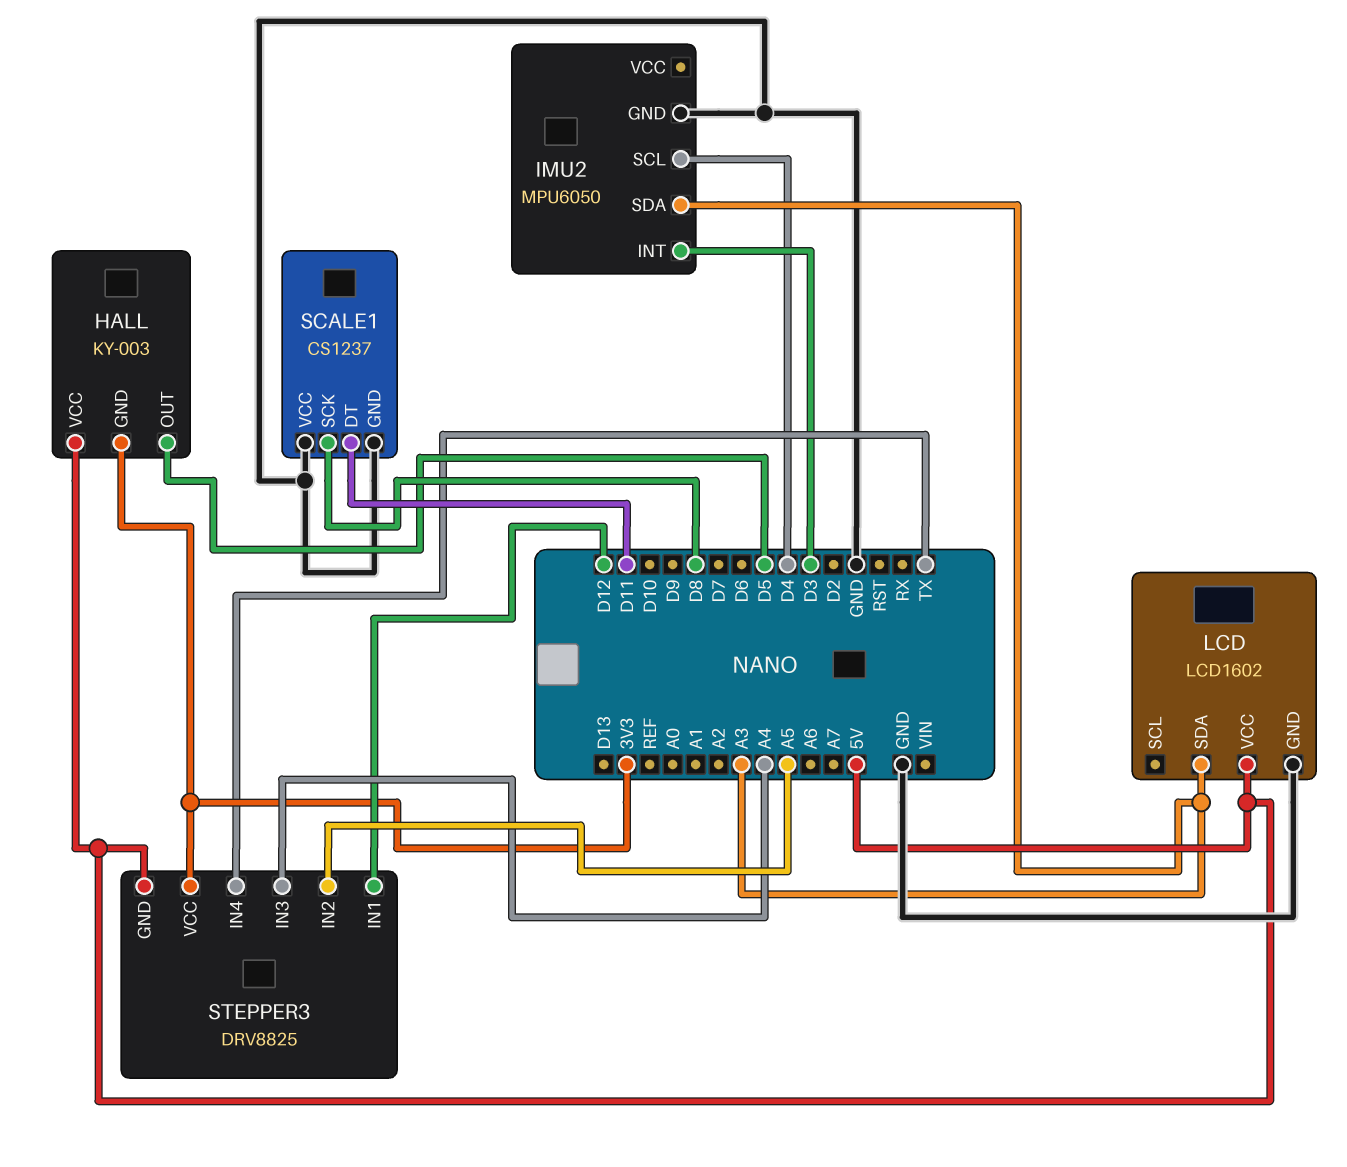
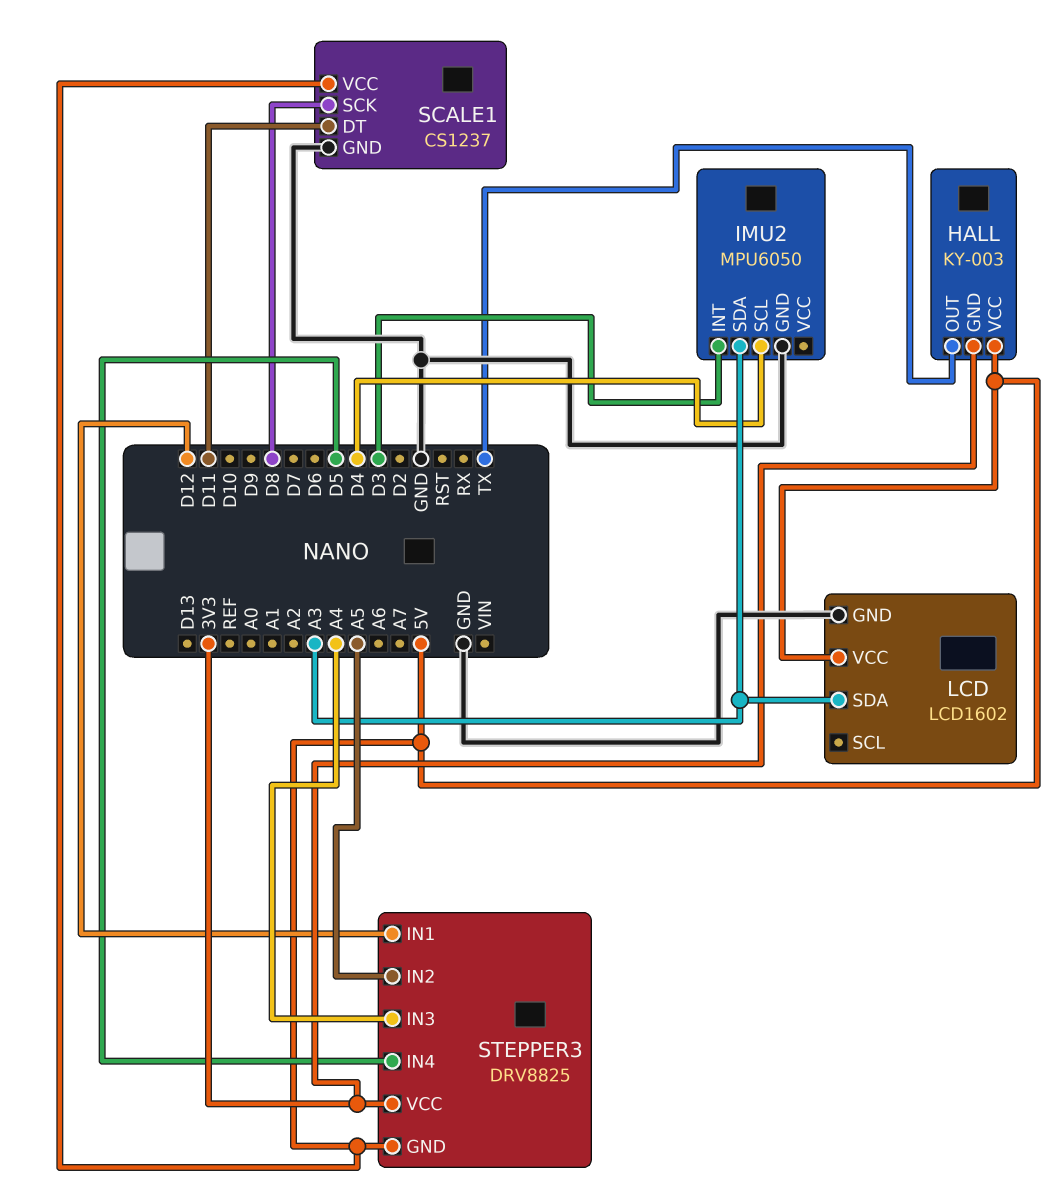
HALL pin OUT: D5 -> TX
SCALE1 pin VCC: GND -> 5V
STEPPER3 pin IN4: TX -> D5

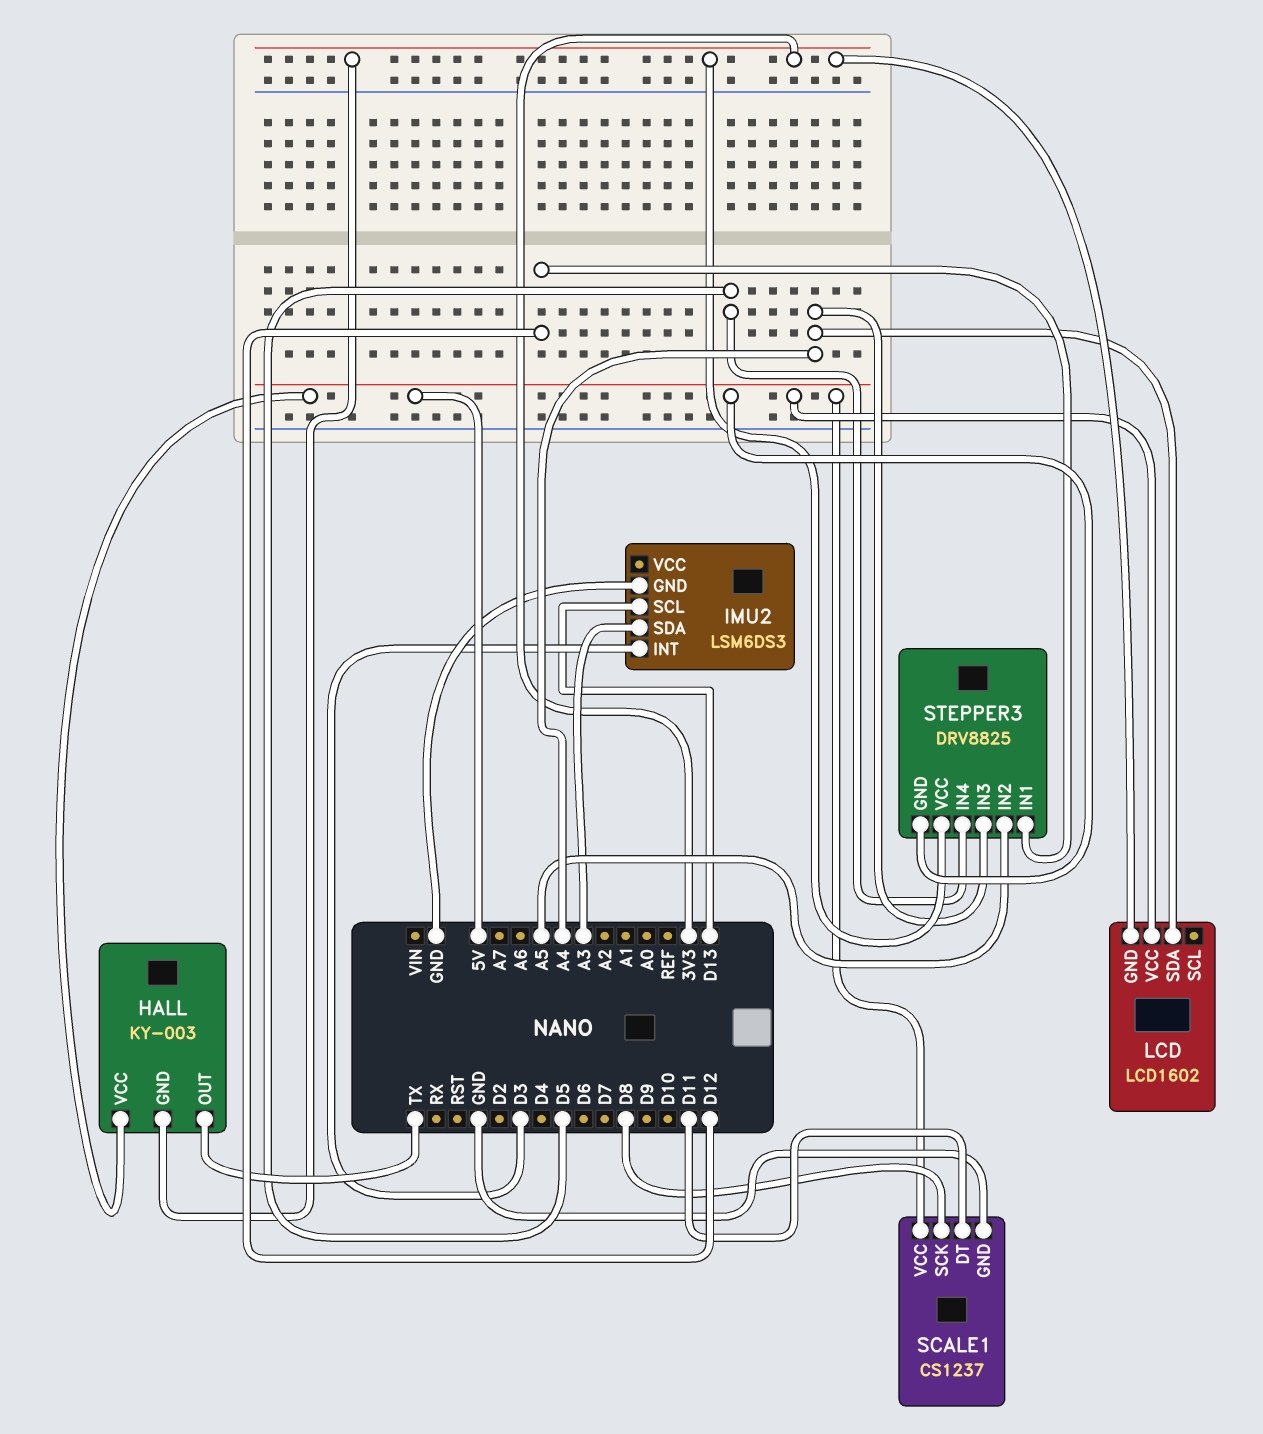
IMU2: MPU6050 -> LSM6DS3
IMU2 pin SCL: D4 -> D13
LCD pin GND: GND -> 3V3
LCD pin SDA: A3 -> A4

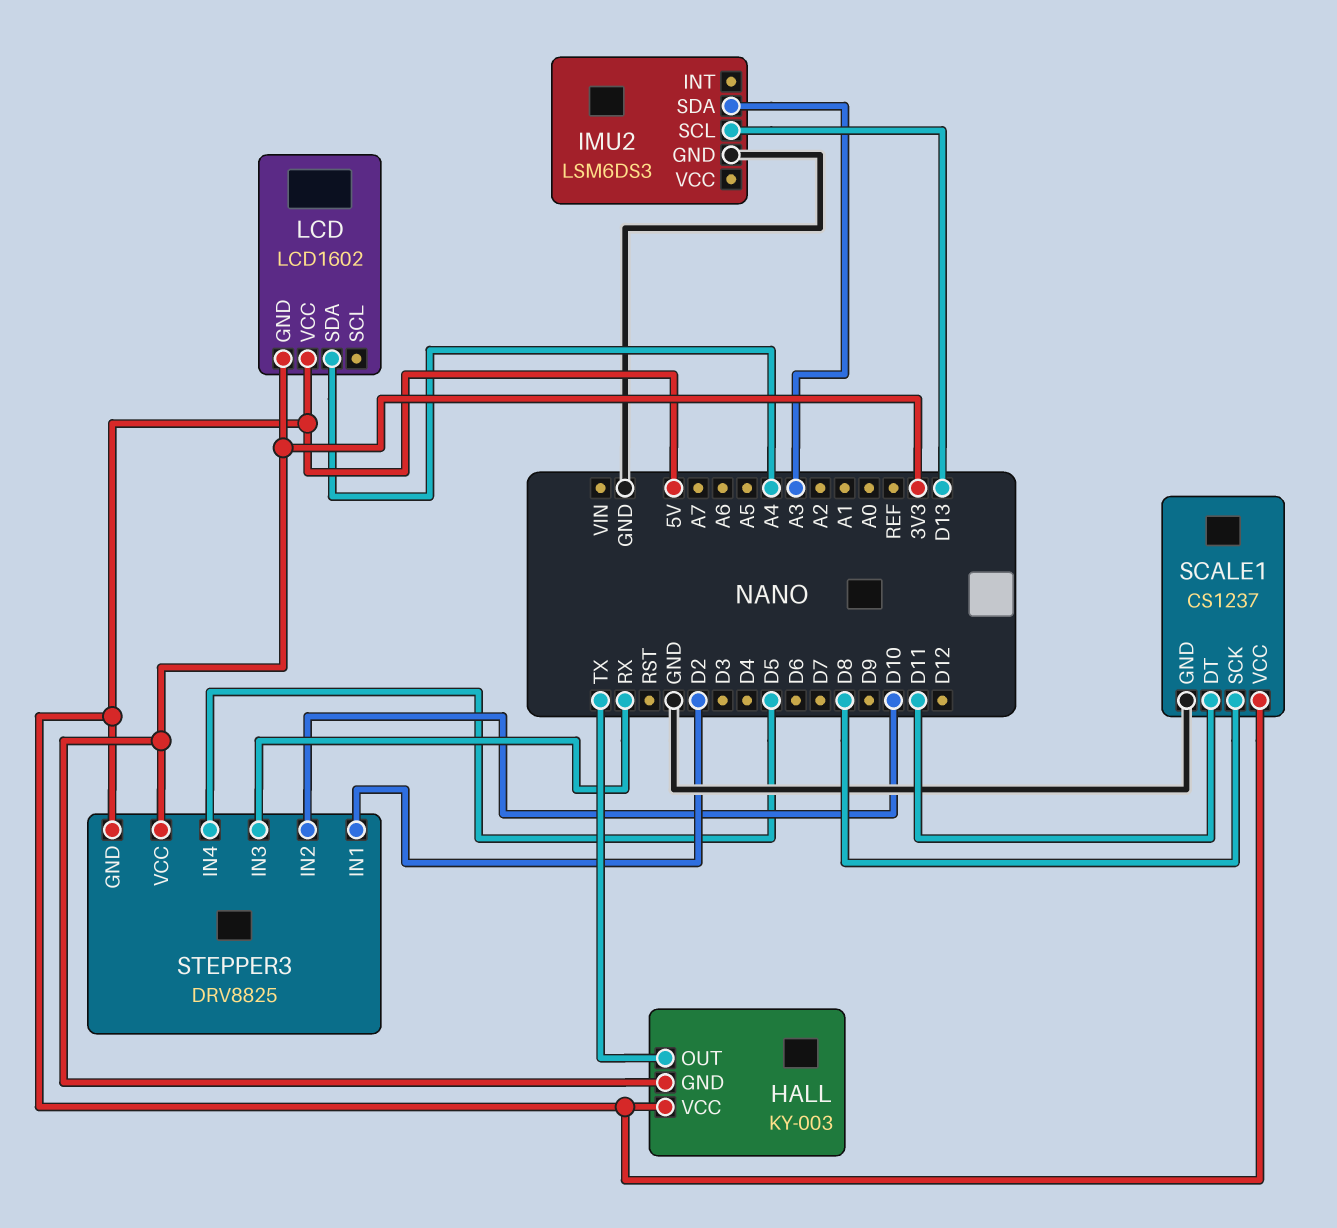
IMU2 pin INT: D3 -> none
STEPPER3 pin IN1: D12 -> D2
STEPPER3 pin IN2: A5 -> D10
STEPPER3 pin IN3: A4 -> RX

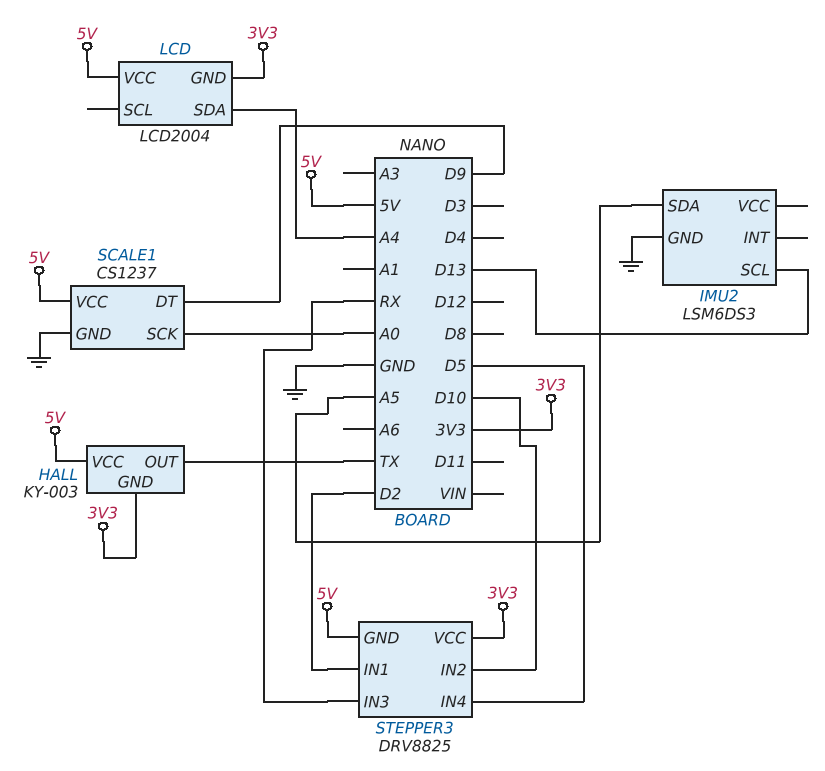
IMU2 pin SDA: A3 -> A5
LCD: LCD1602 -> LCD2004
SCALE1 pin DT: D11 -> D9
SCALE1 pin SCK: D8 -> A0

